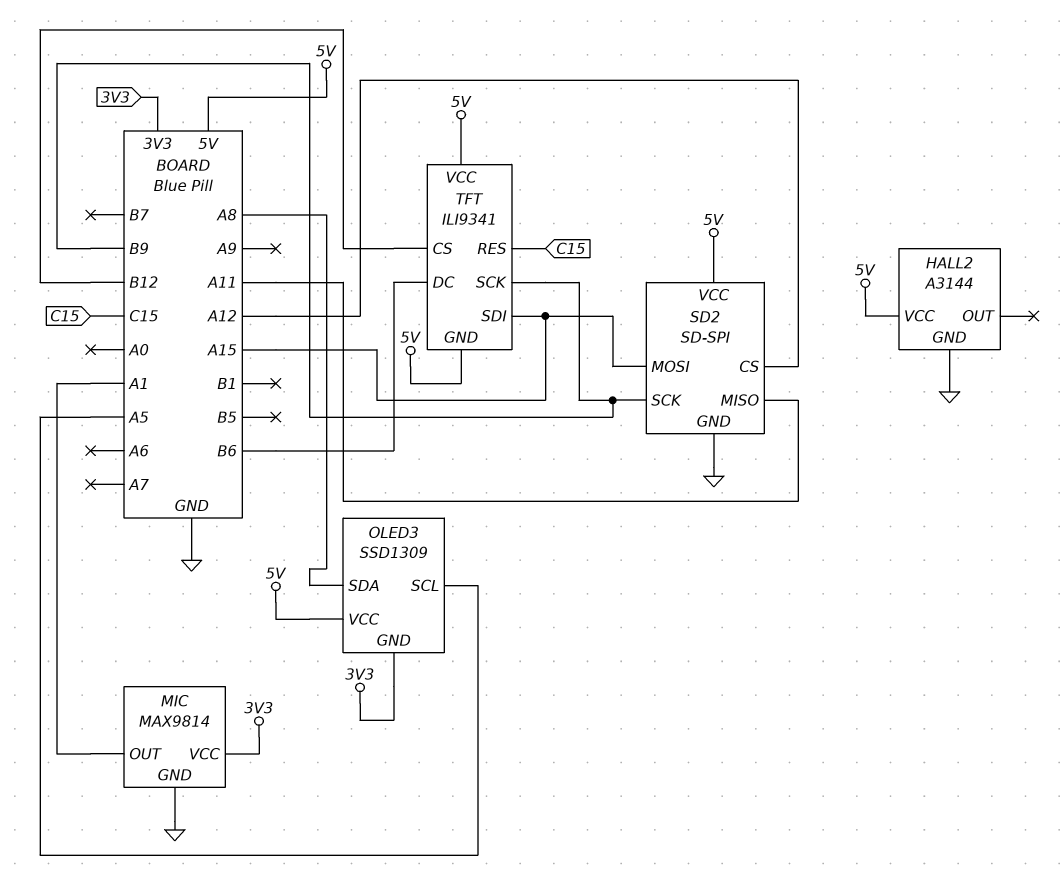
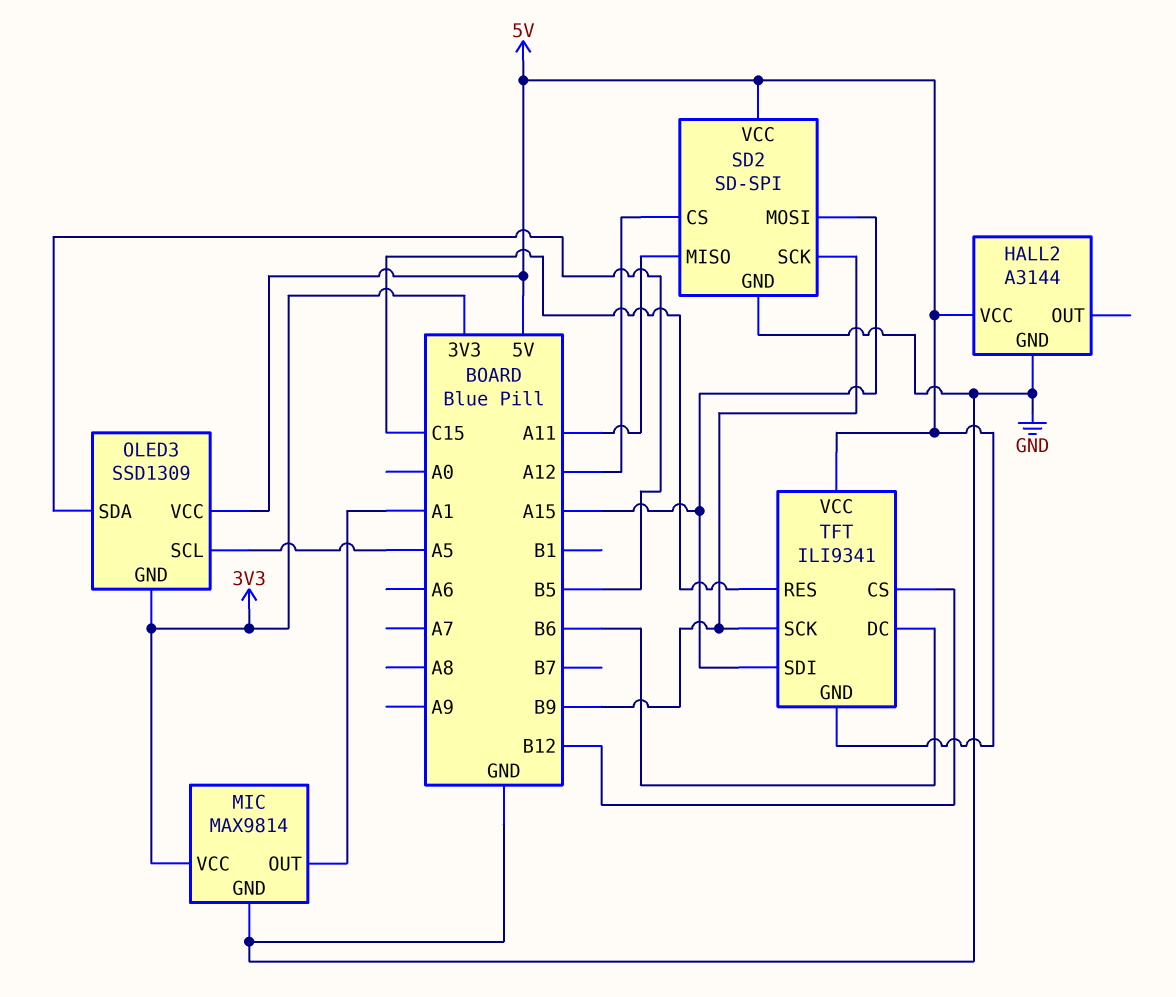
OLED3 pin SDA: A8 -> B5

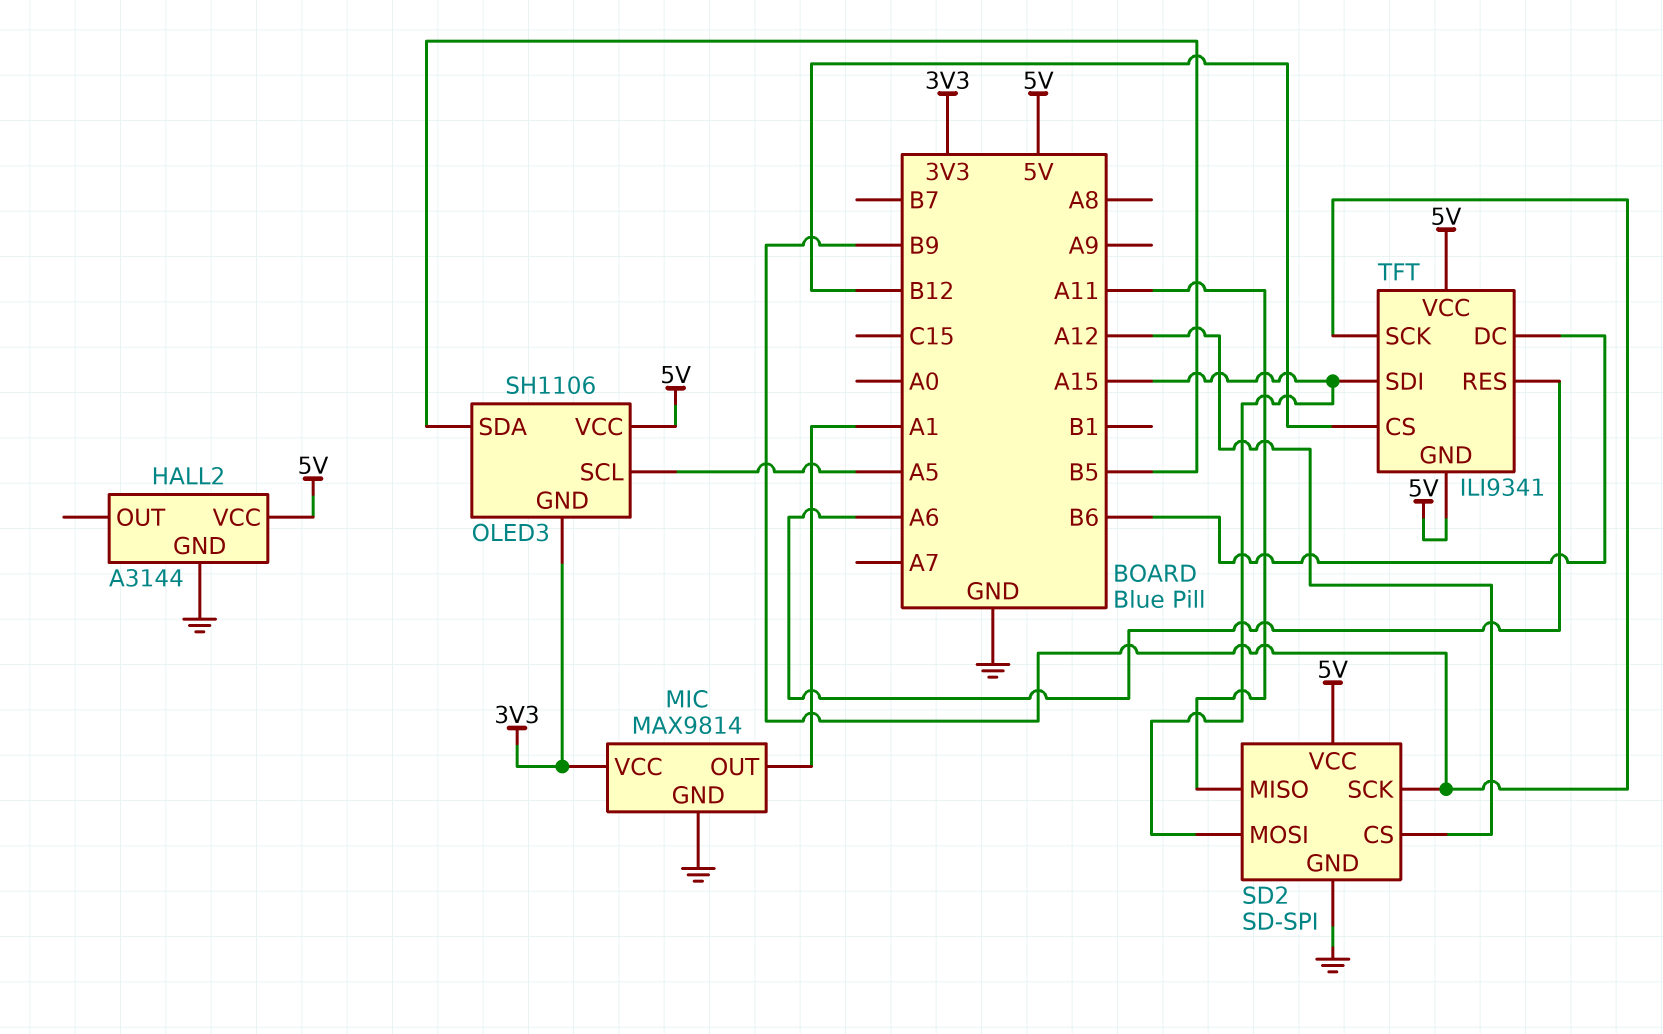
OLED3: SSD1309 -> SH1106
TFT pin RES: C15 -> A6

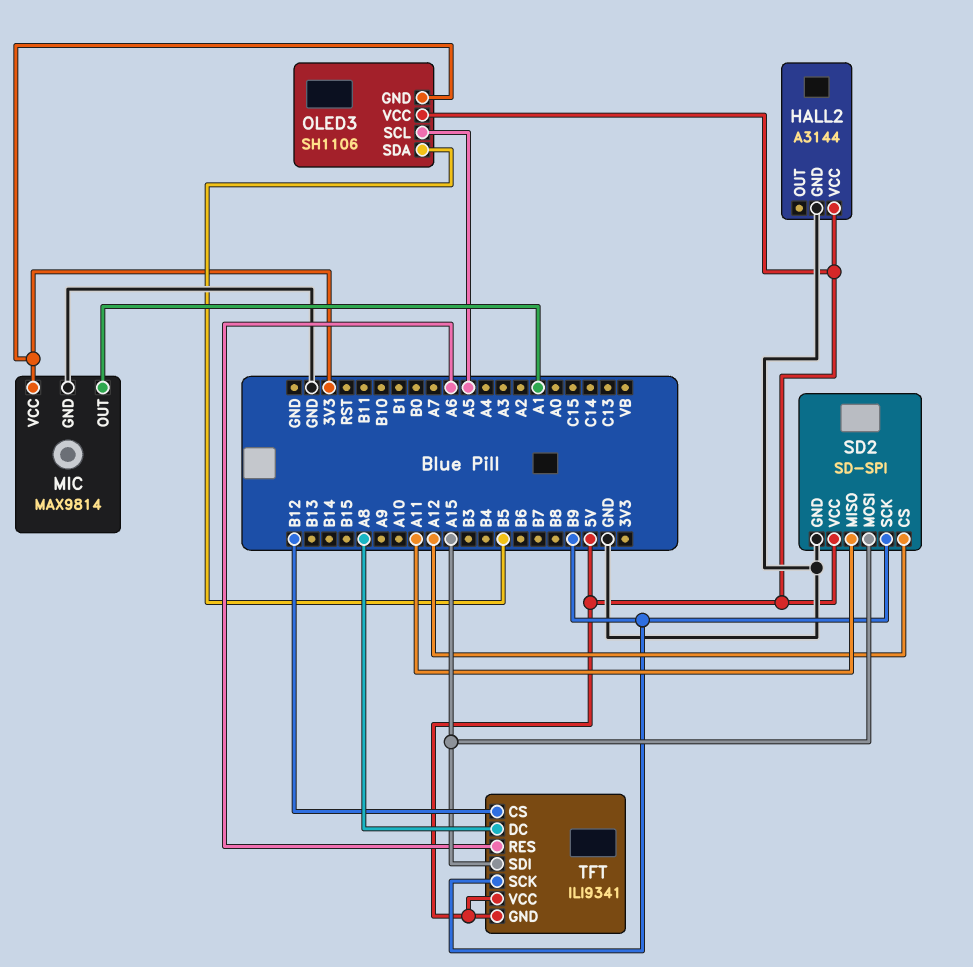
TFT pin DC: B6 -> A8

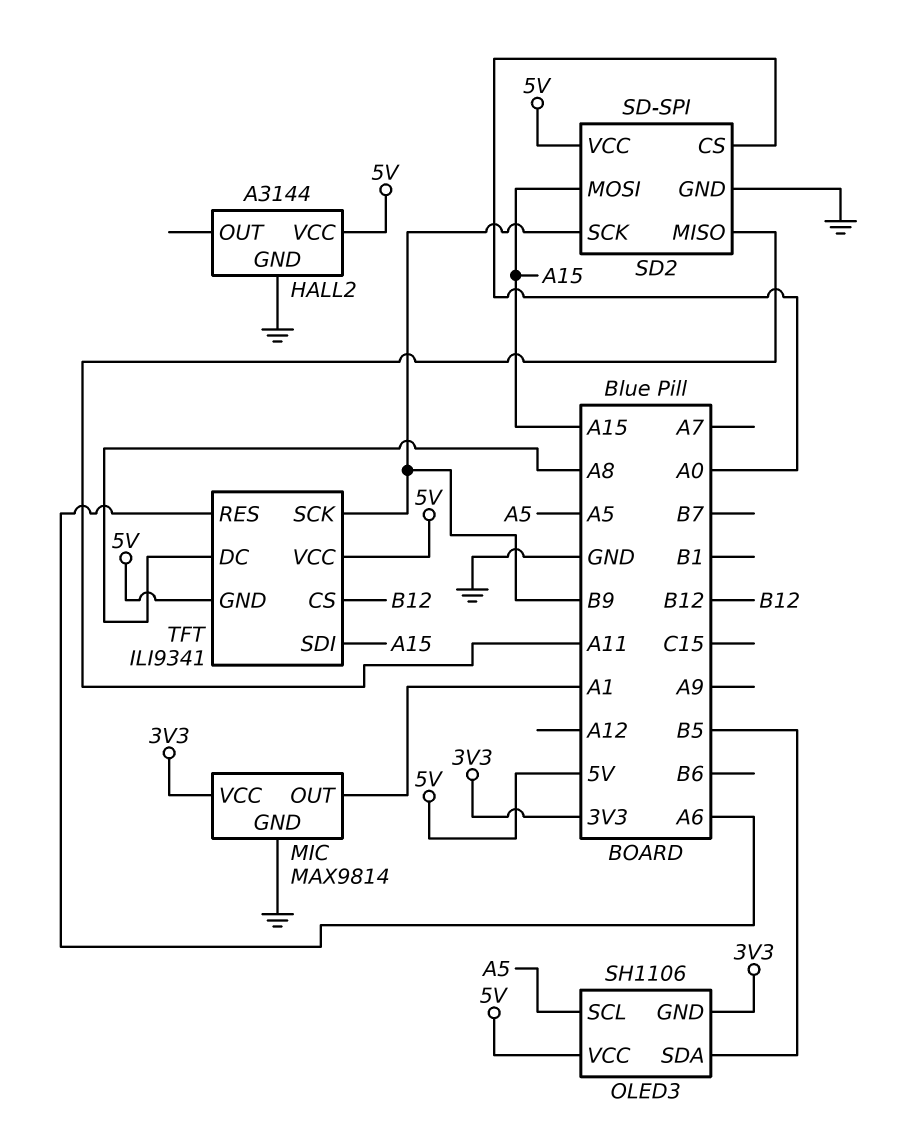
SD2 pin CS: A12 -> A0

